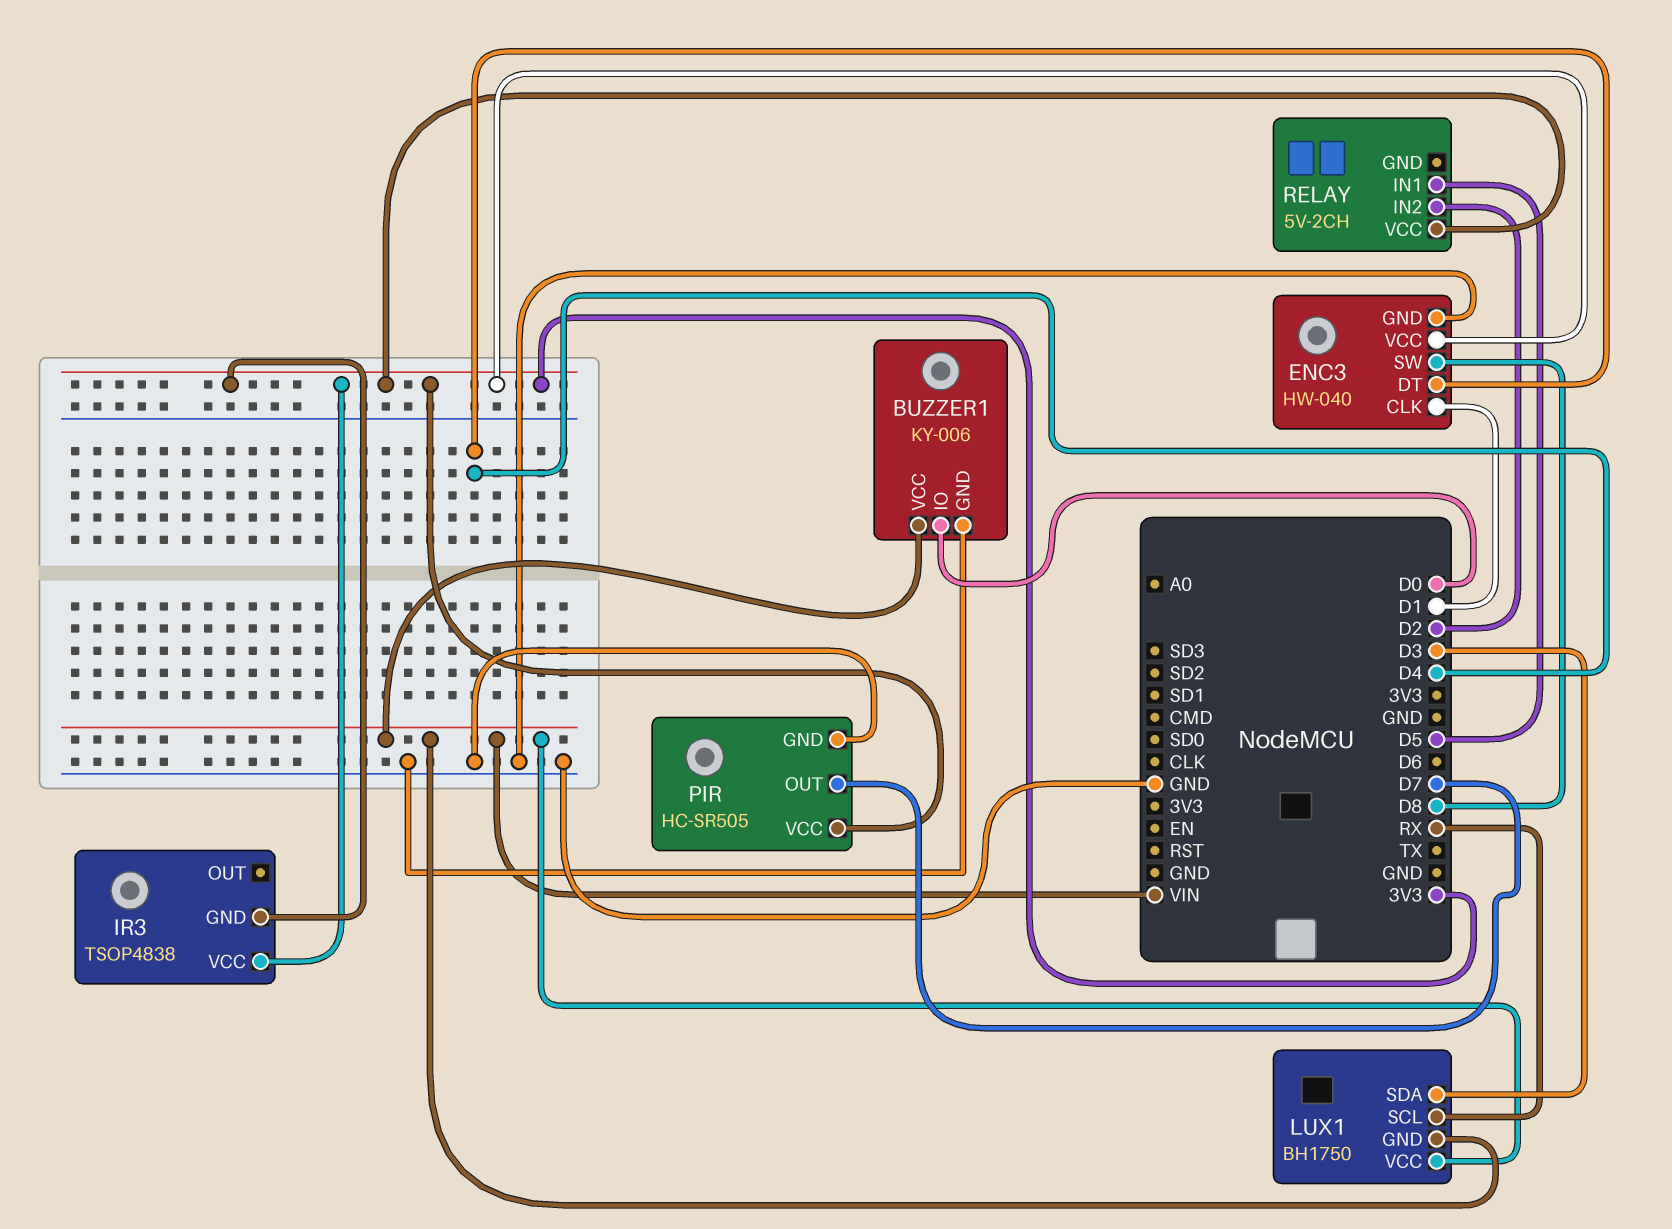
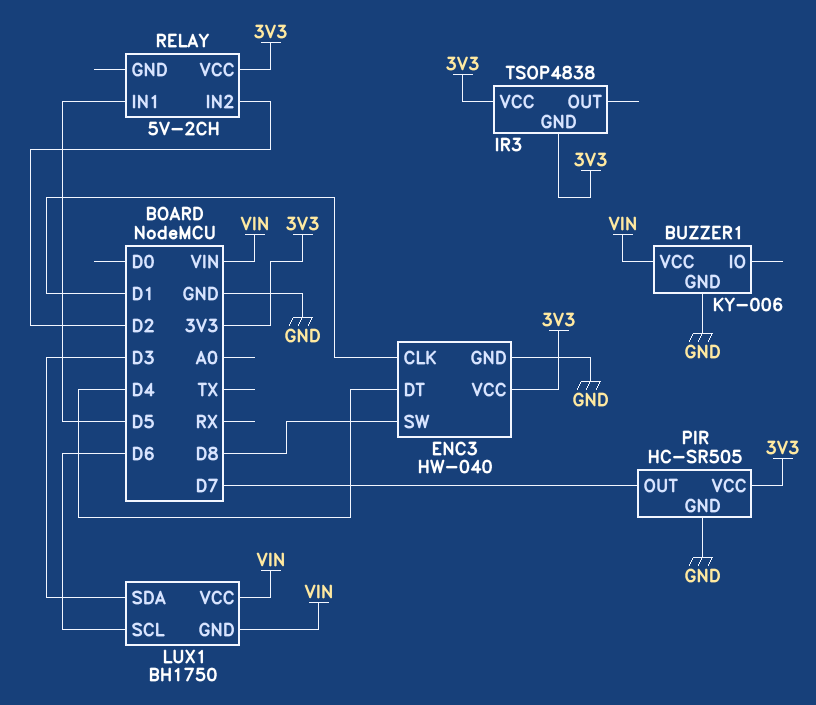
BUZZER1 pin IO: D0 -> none
LUX1 pin SCL: RX -> D6

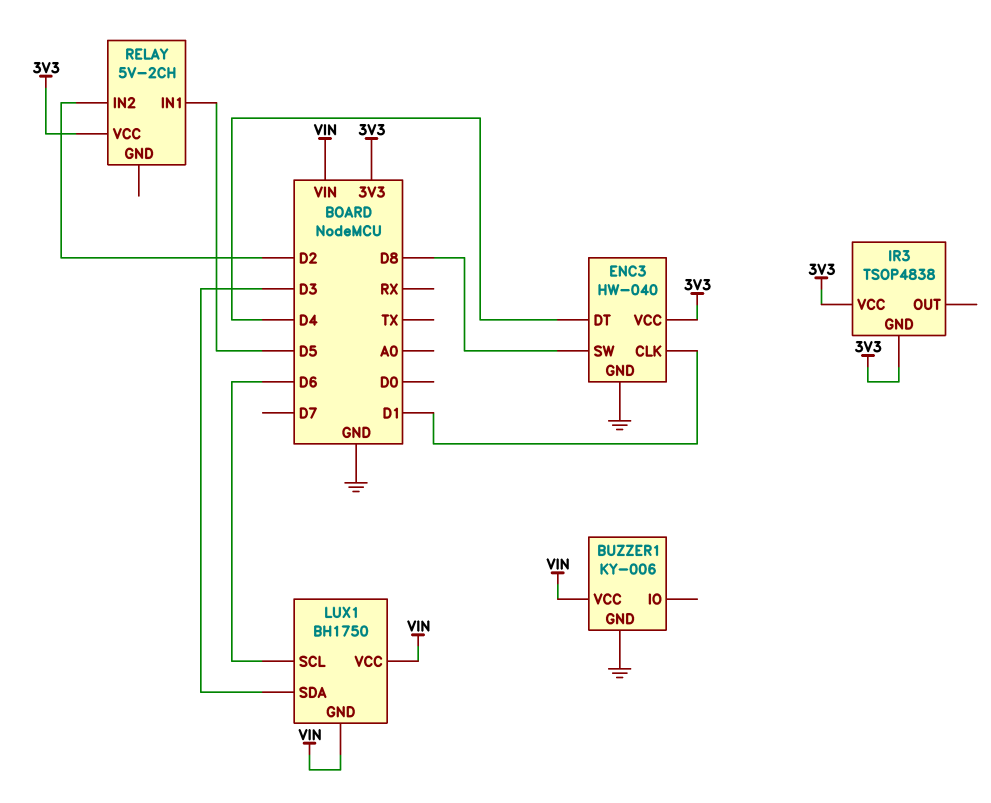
PIR: HC-SR505 -> none
PIR pin GND: GND -> none
PIR pin OUT: D7 -> none
PIR pin VCC: 3V3 -> none

